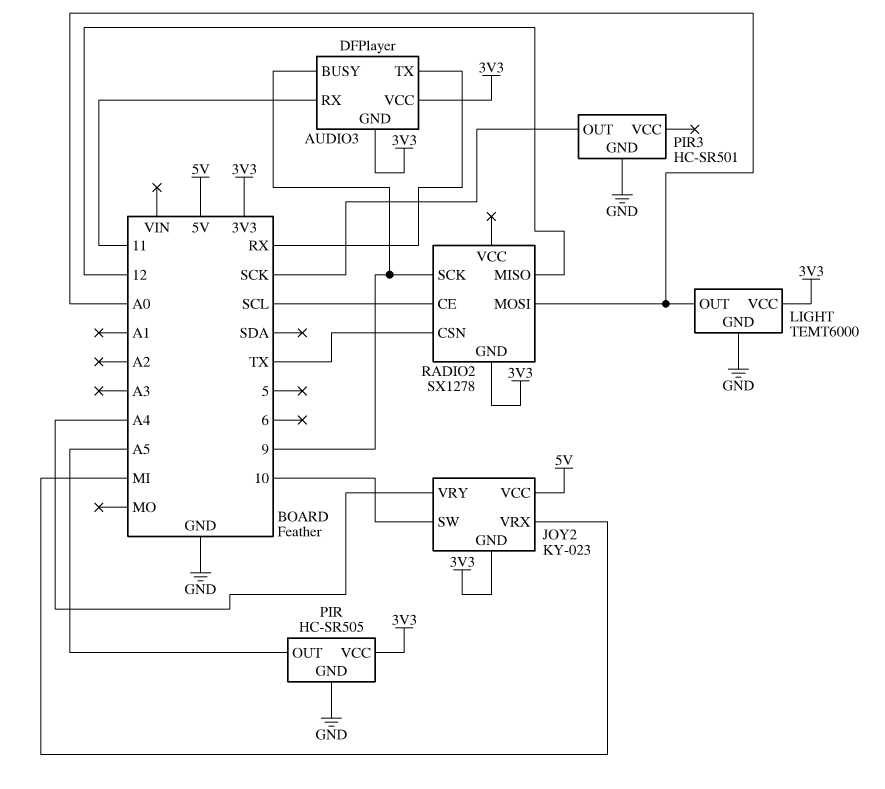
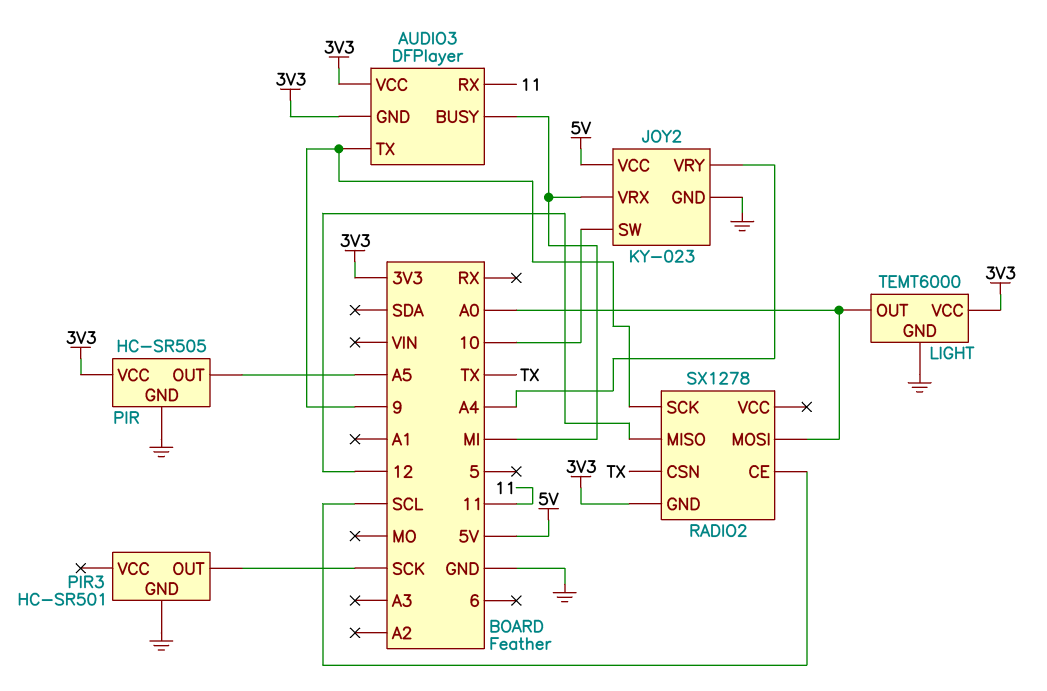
AUDIO3 pin BUSY: 9 -> MI
AUDIO3 pin TX: RX -> 9
JOY2 pin GND: 3V3 -> GND

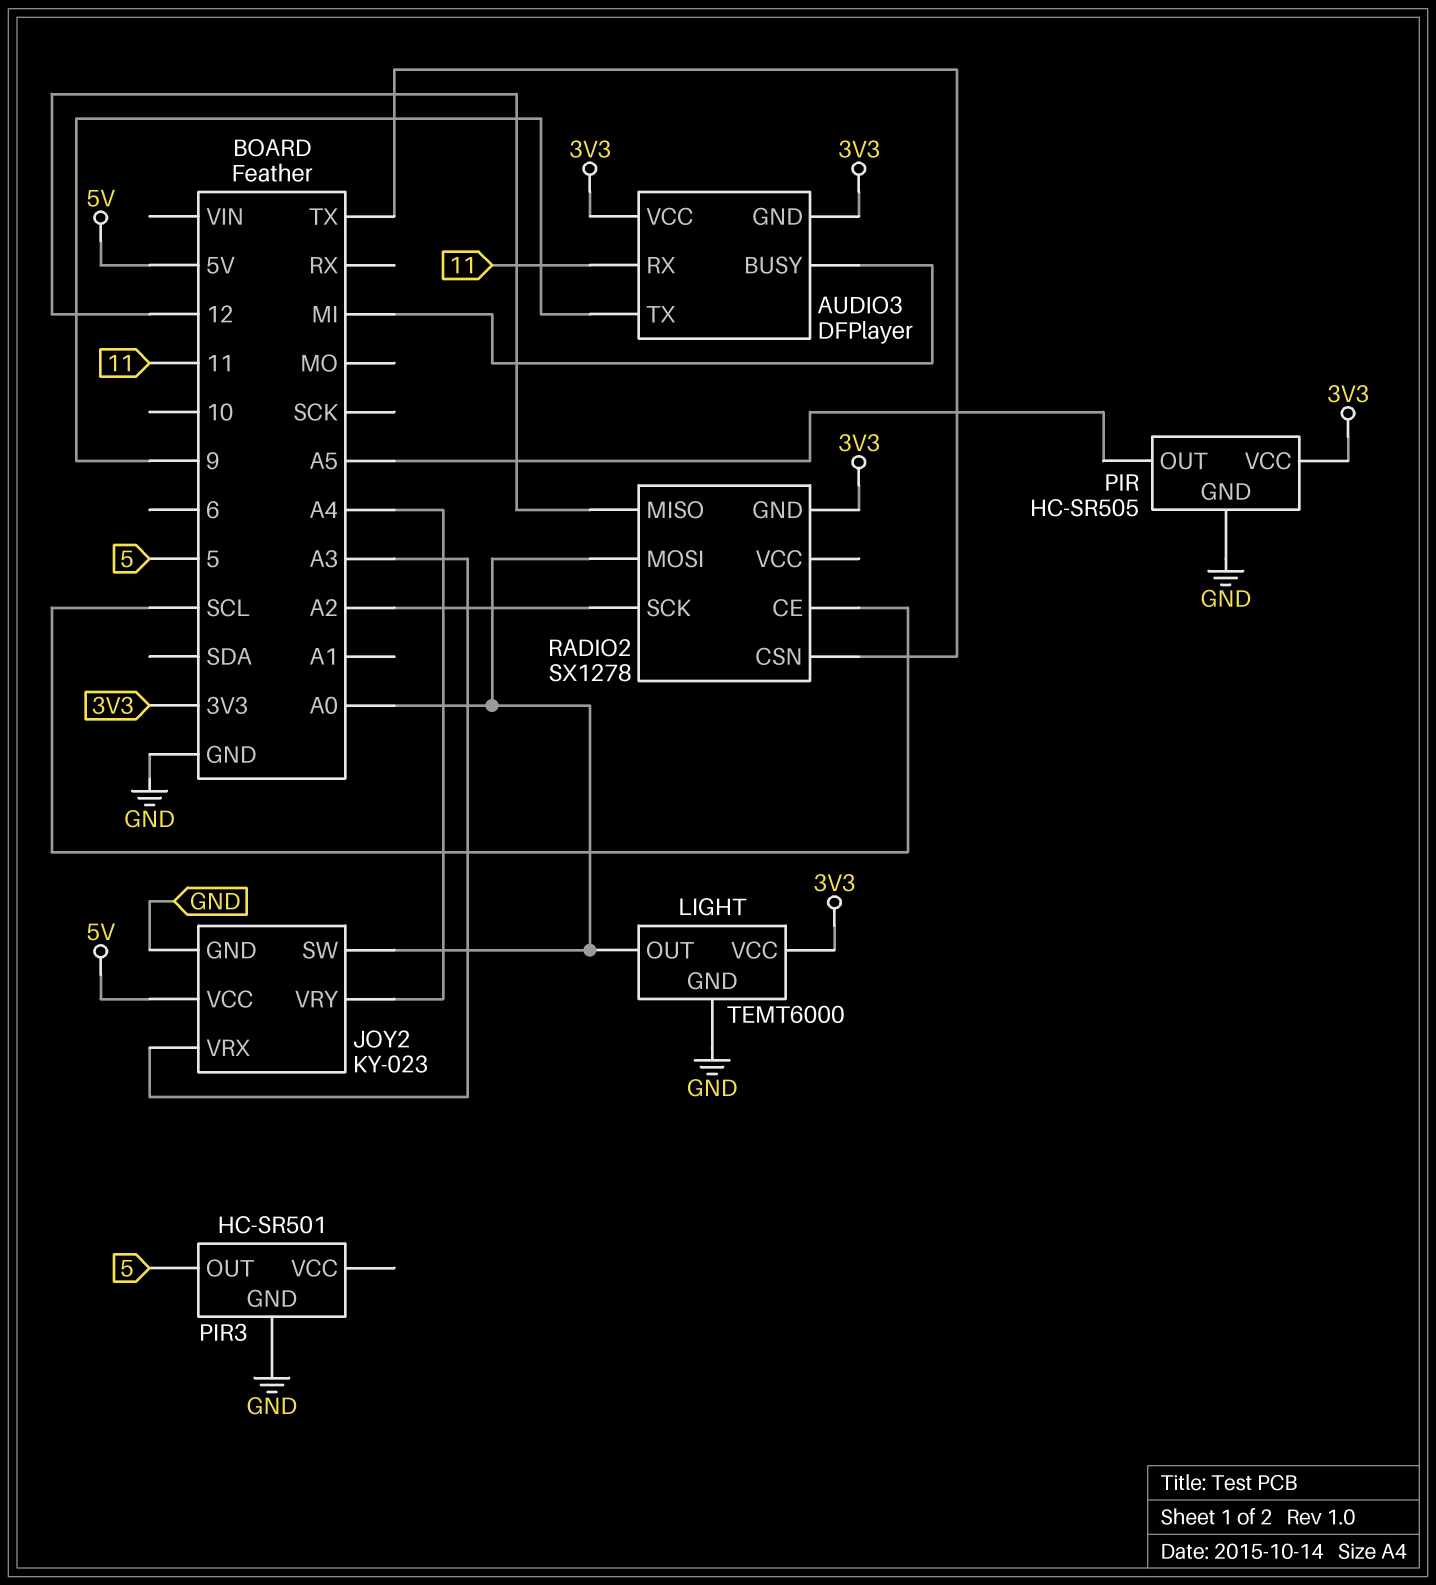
JOY2 pin SW: 10 -> A0
JOY2 pin VRX: MI -> A3
PIR3 pin OUT: SCK -> 5
RADIO2 pin SCK: 9 -> A2

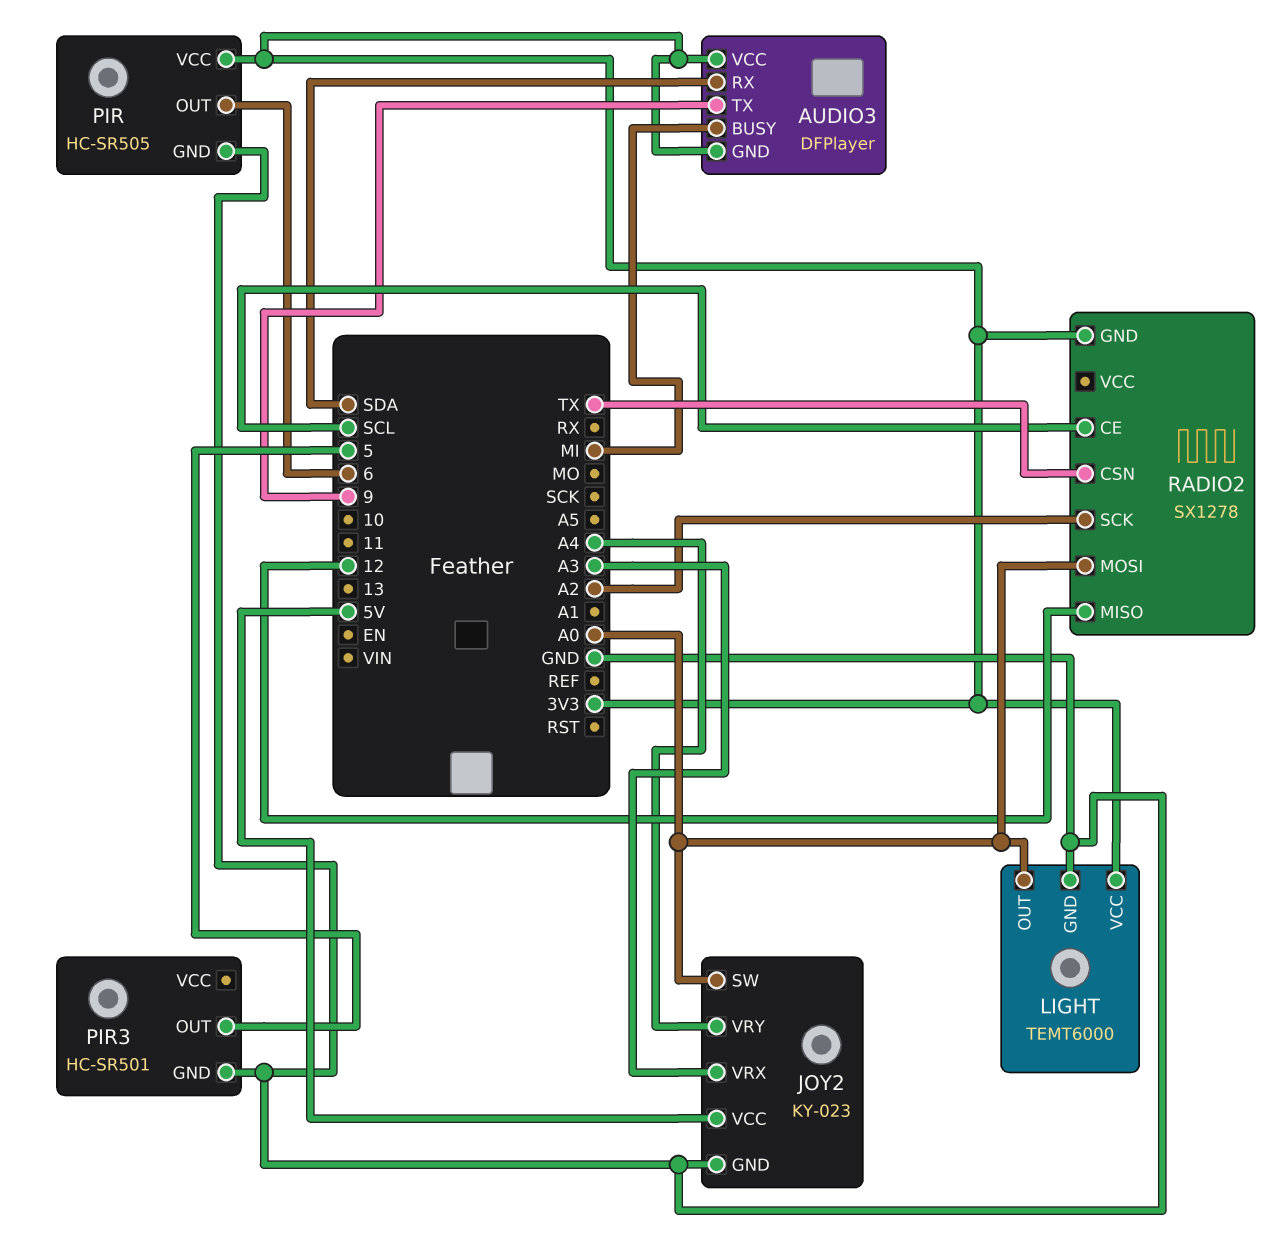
AUDIO3 pin RX: 11 -> SDA
PIR pin OUT: A5 -> 6

